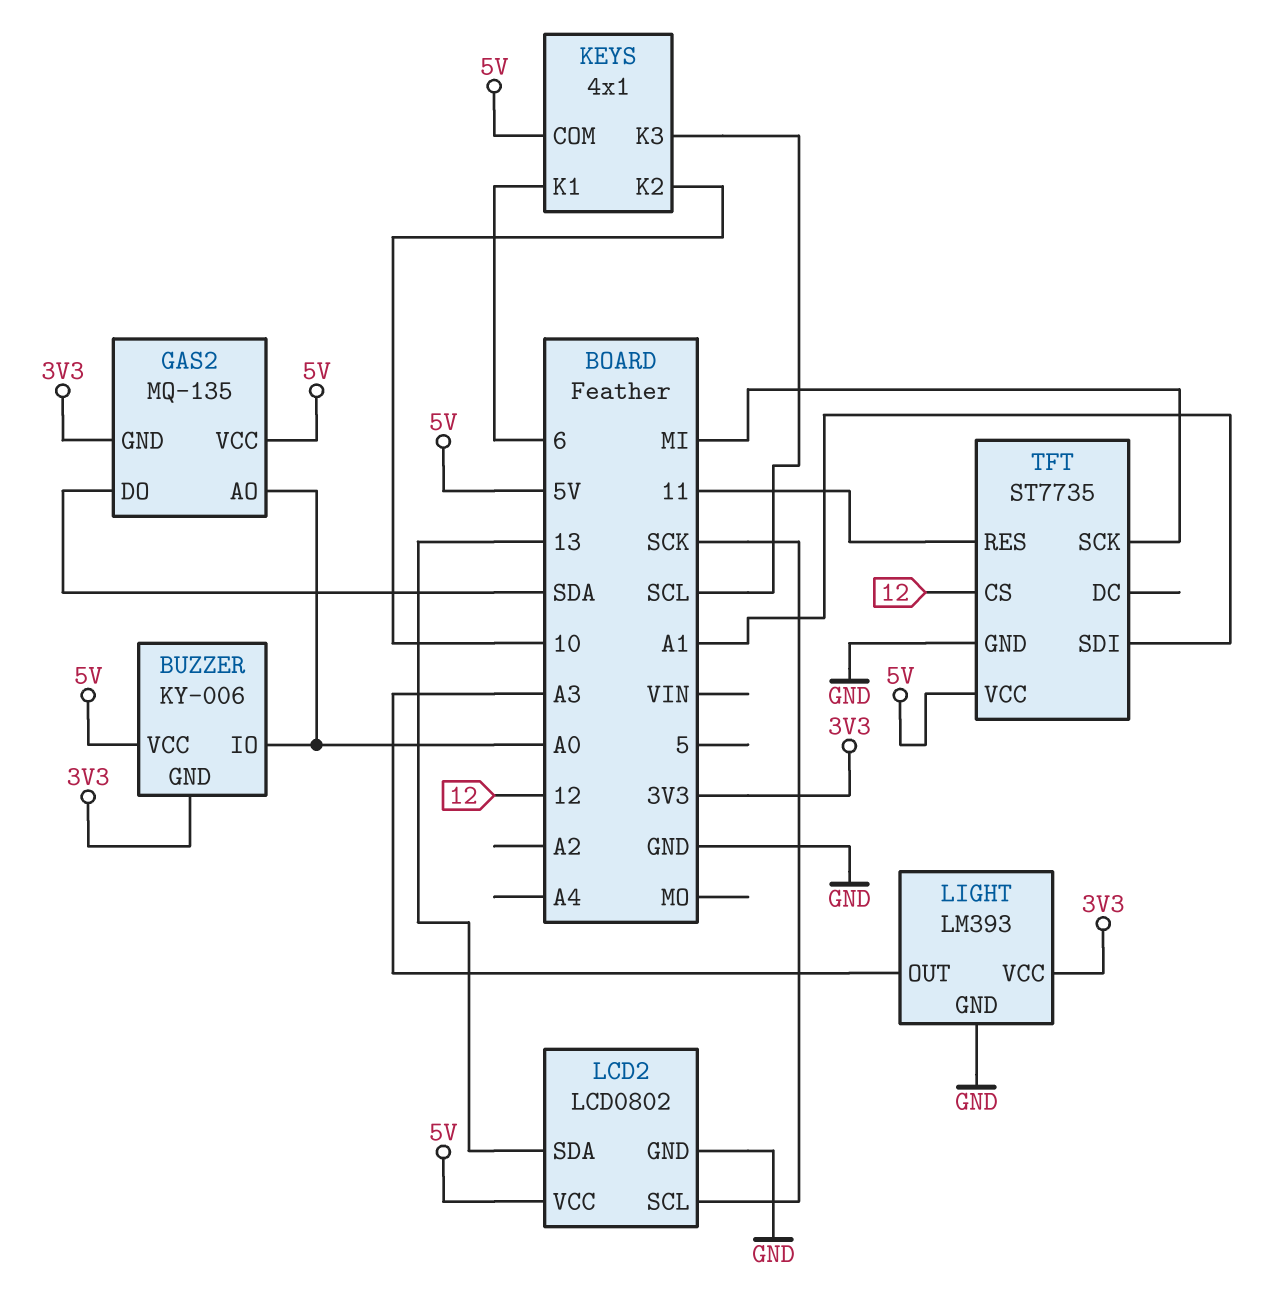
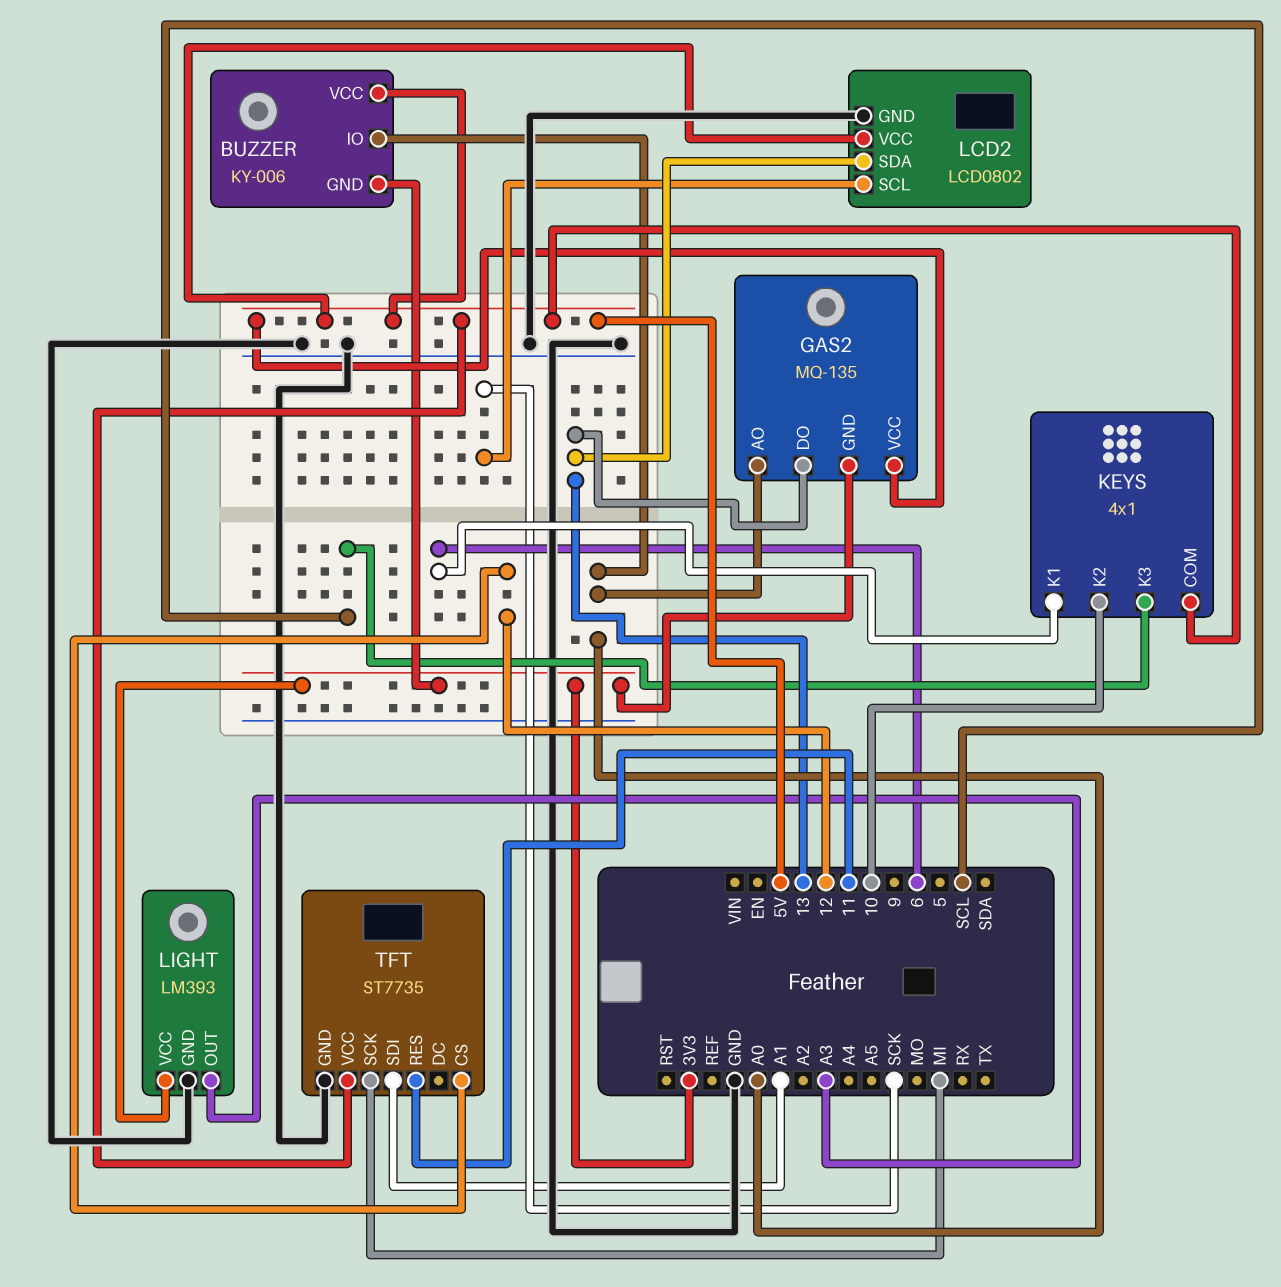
GAS2 pin DO: SDA -> 13

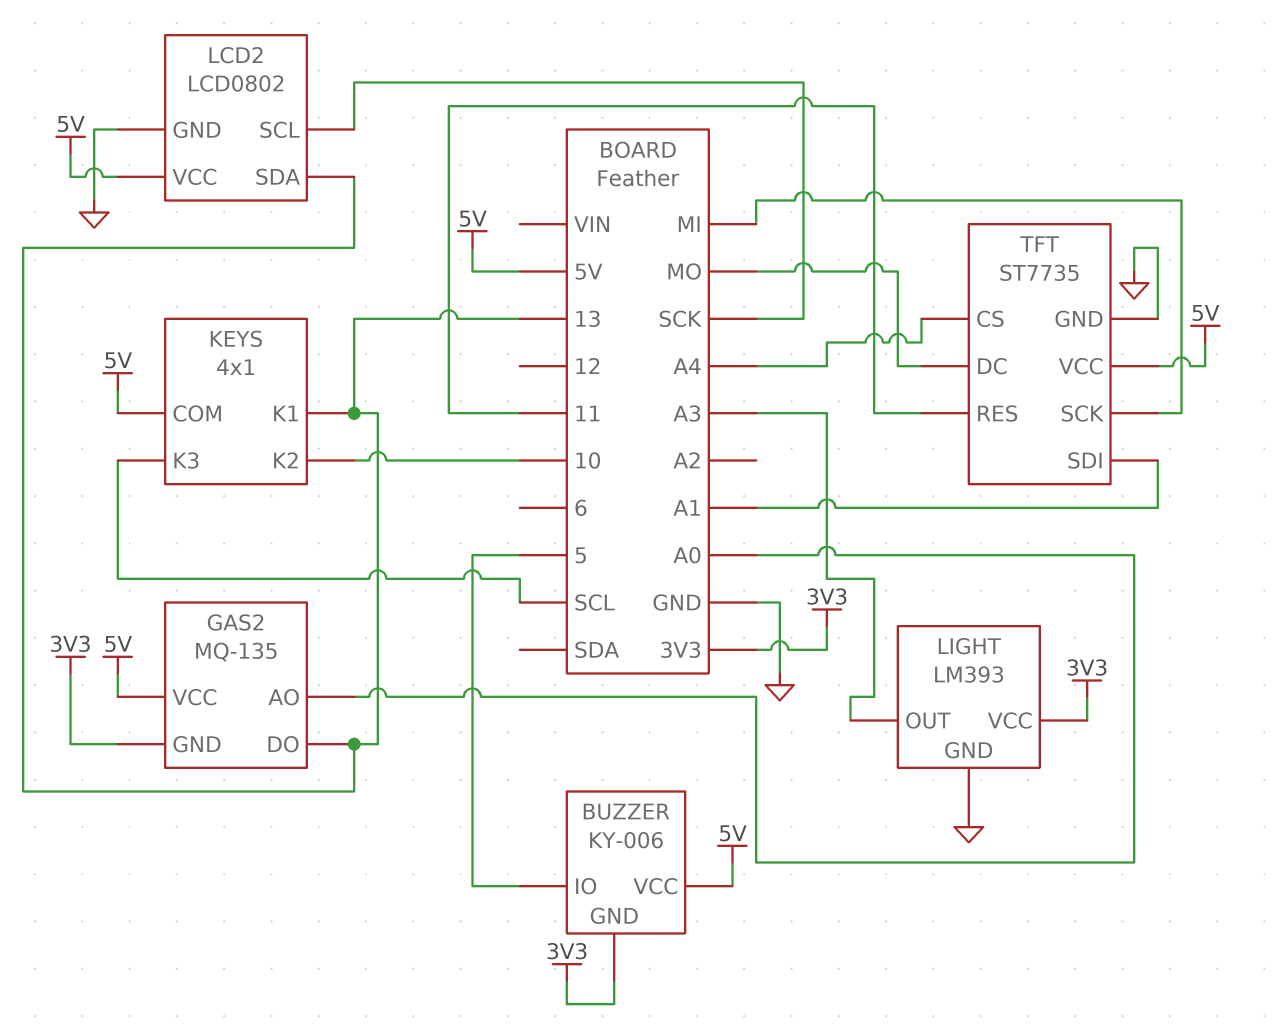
BUZZER pin IO: A0 -> 5
KEYS pin K1: 6 -> 13
TFT pin CS: 12 -> A4
TFT pin DC: none -> MO

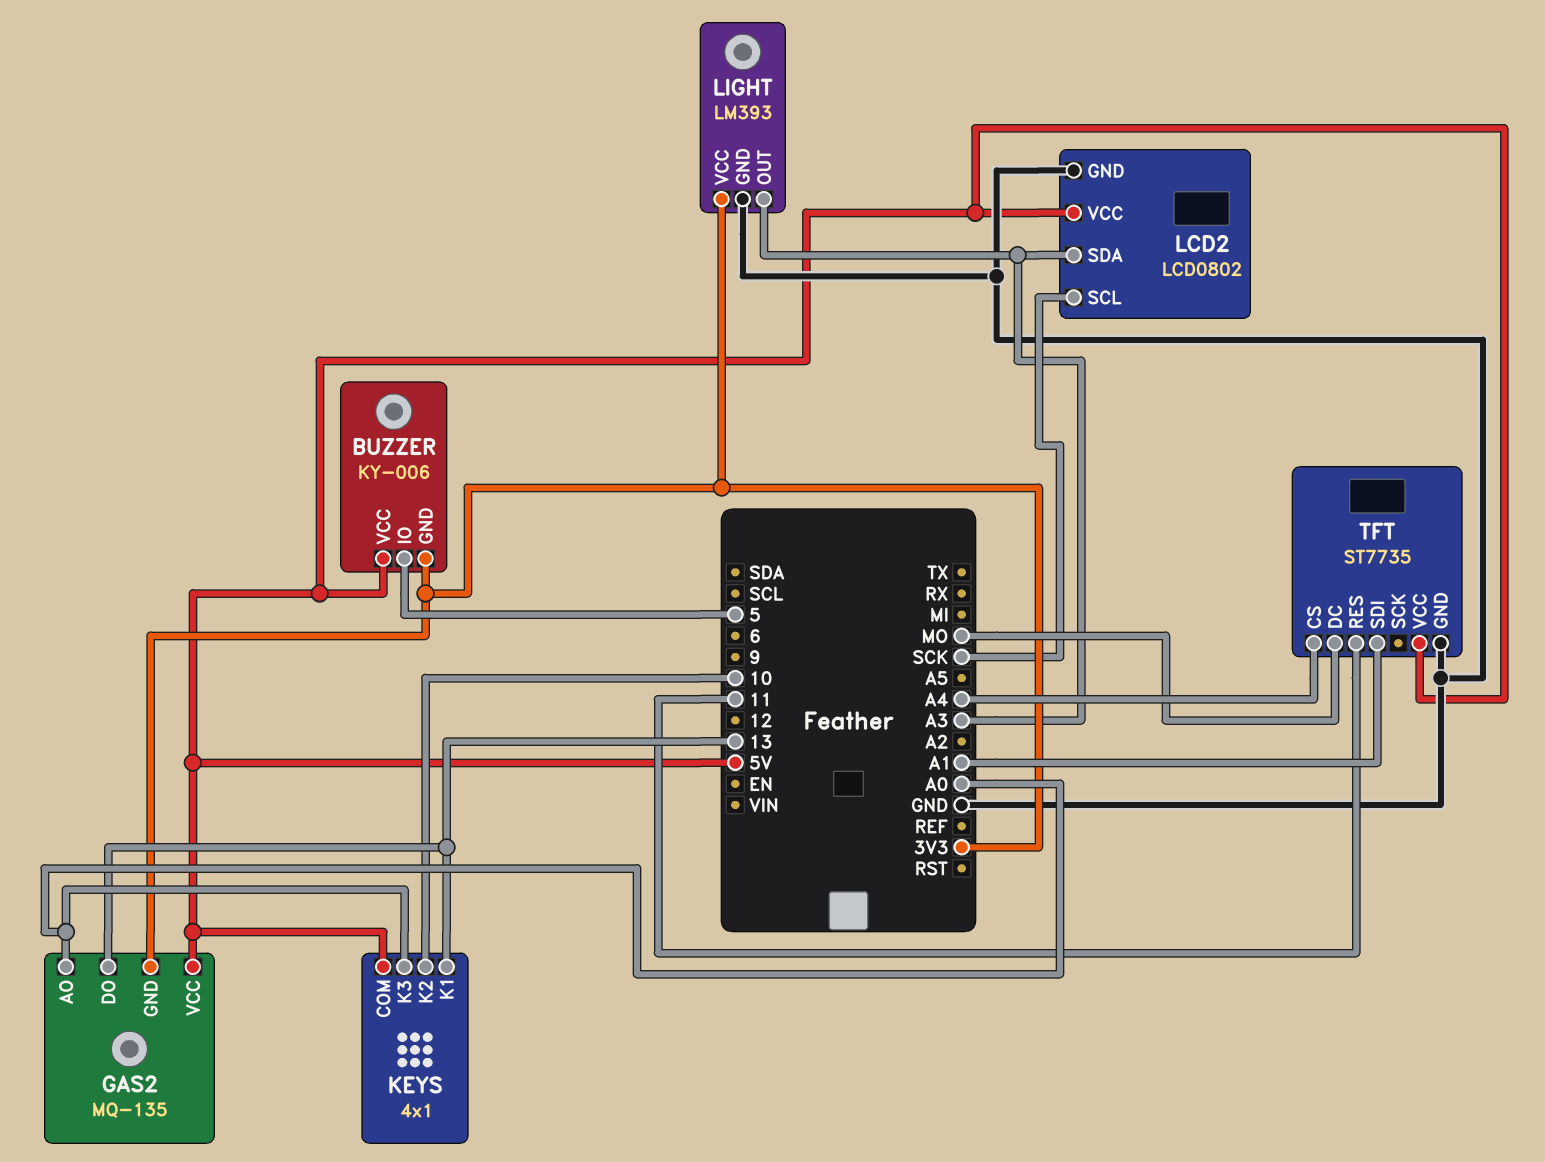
KEYS pin K3: SCL -> A0
LCD2 pin SDA: 13 -> A3
TFT pin SCK: MI -> none

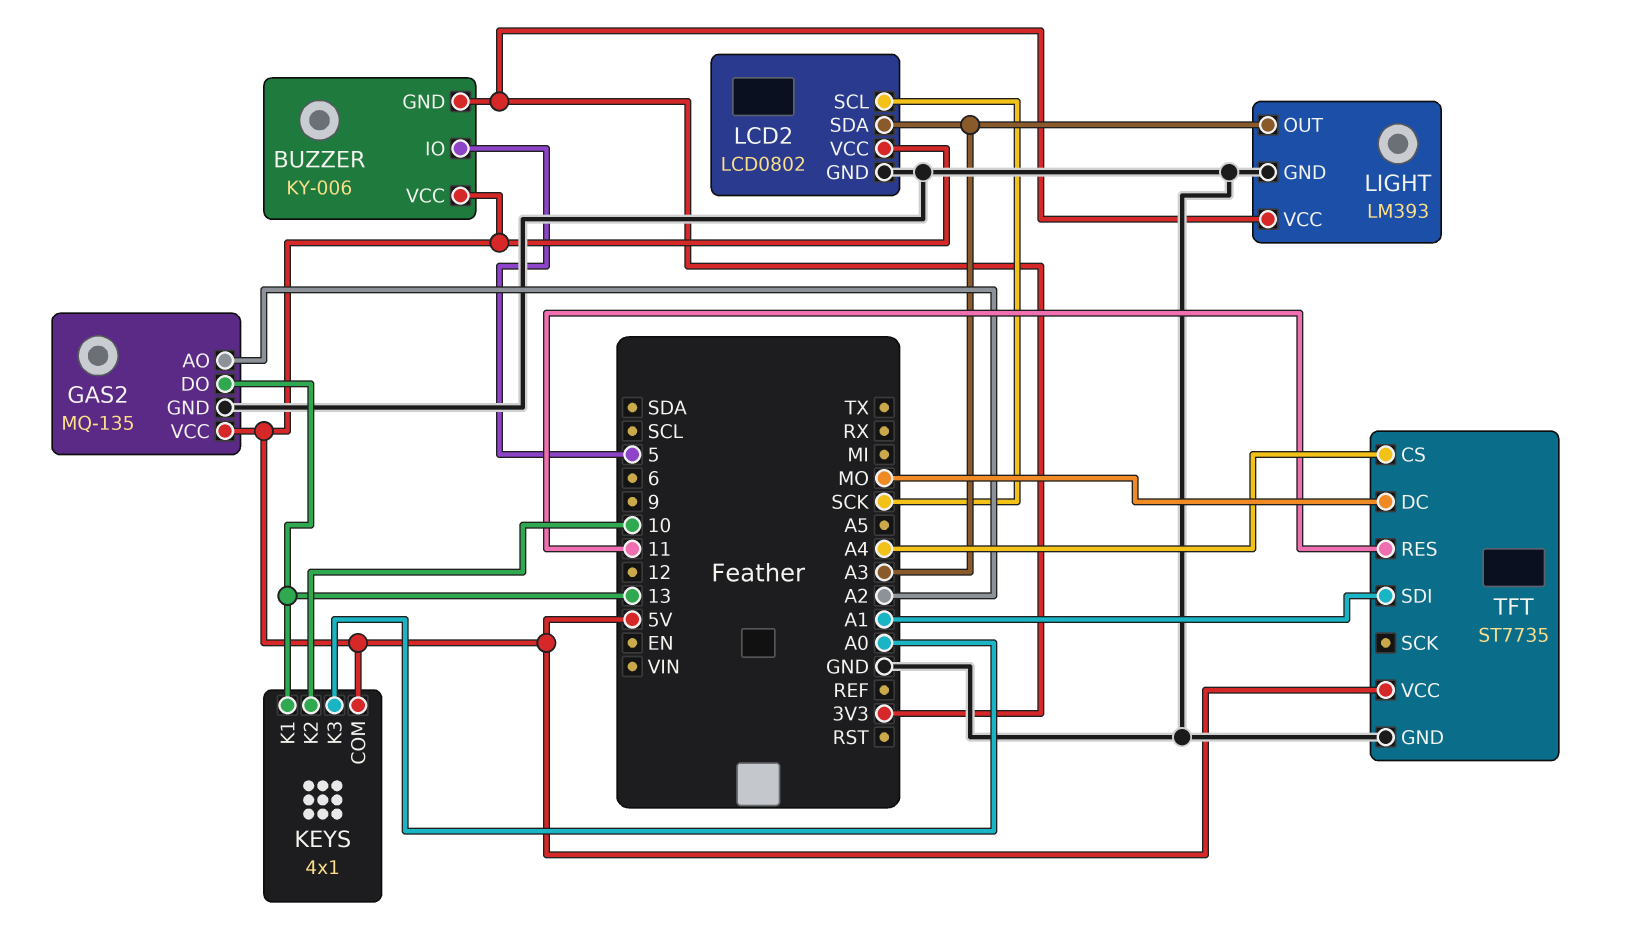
GAS2 pin AO: A0 -> A2
GAS2 pin GND: 3V3 -> GND

